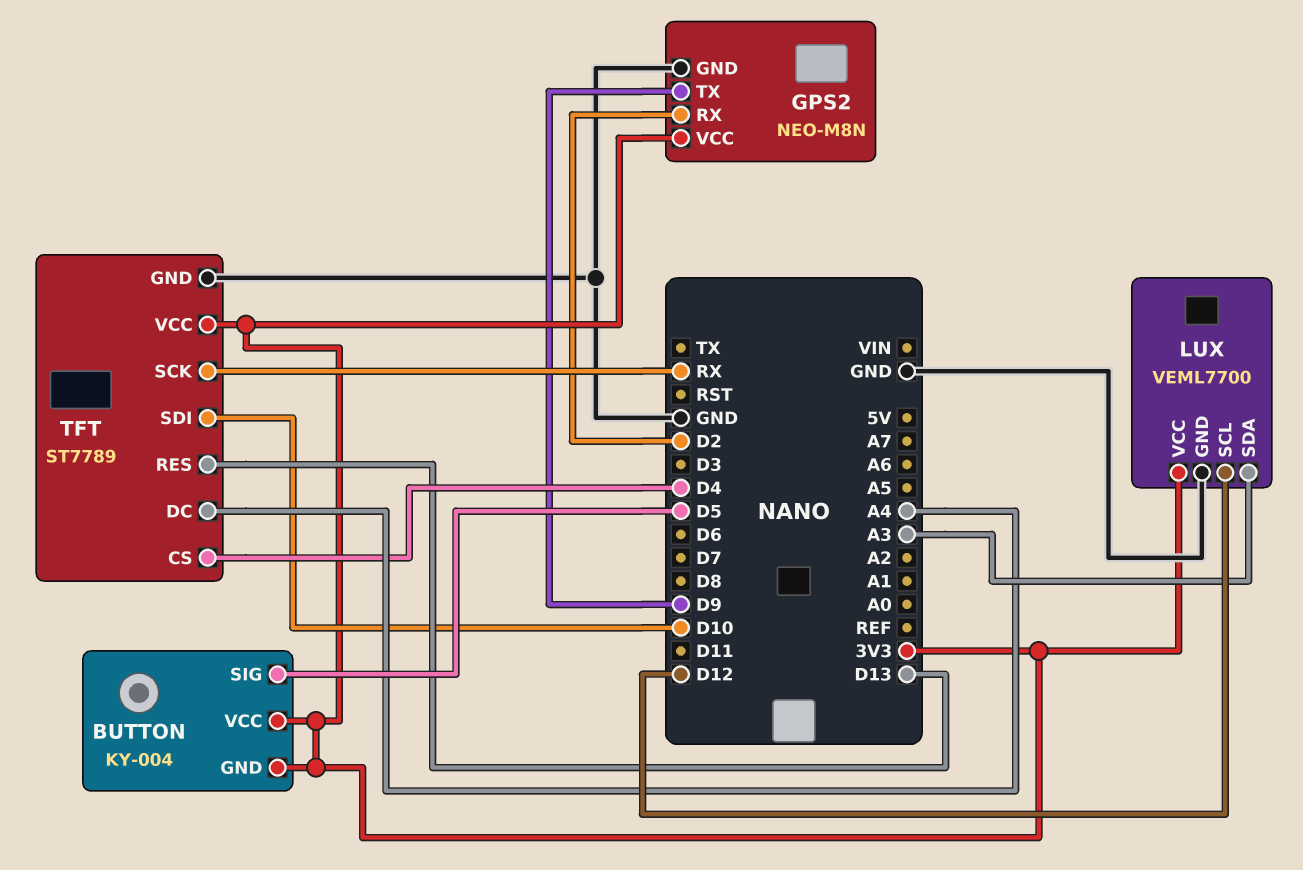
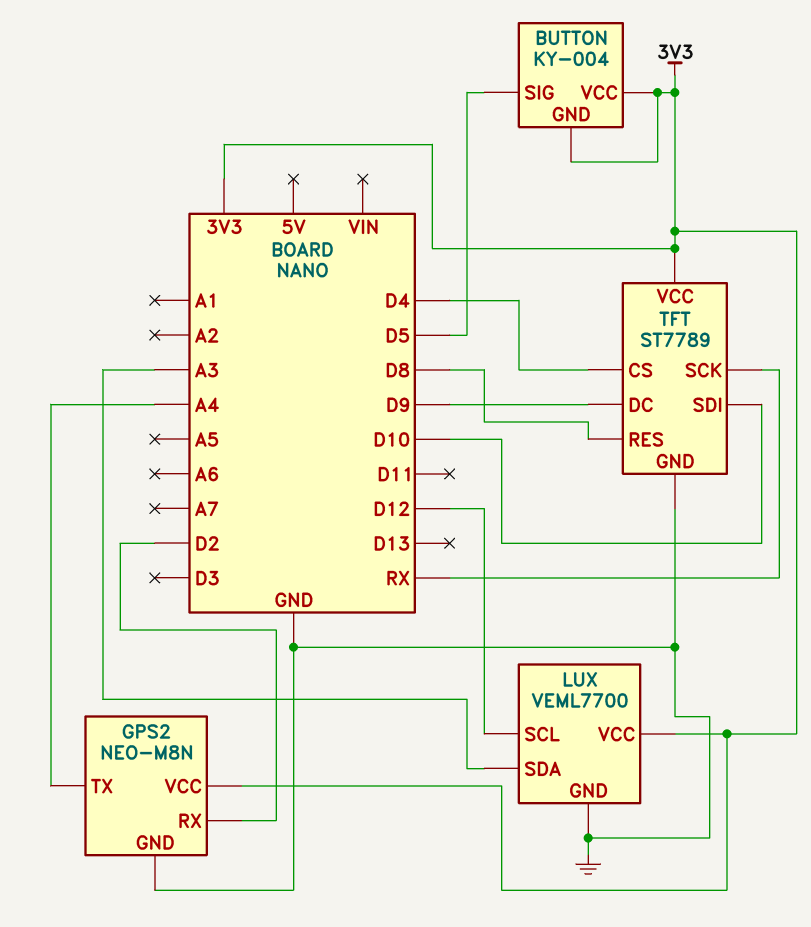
GPS2 pin TX: D9 -> A4
TFT pin DC: A4 -> D9
TFT pin RES: D13 -> D8

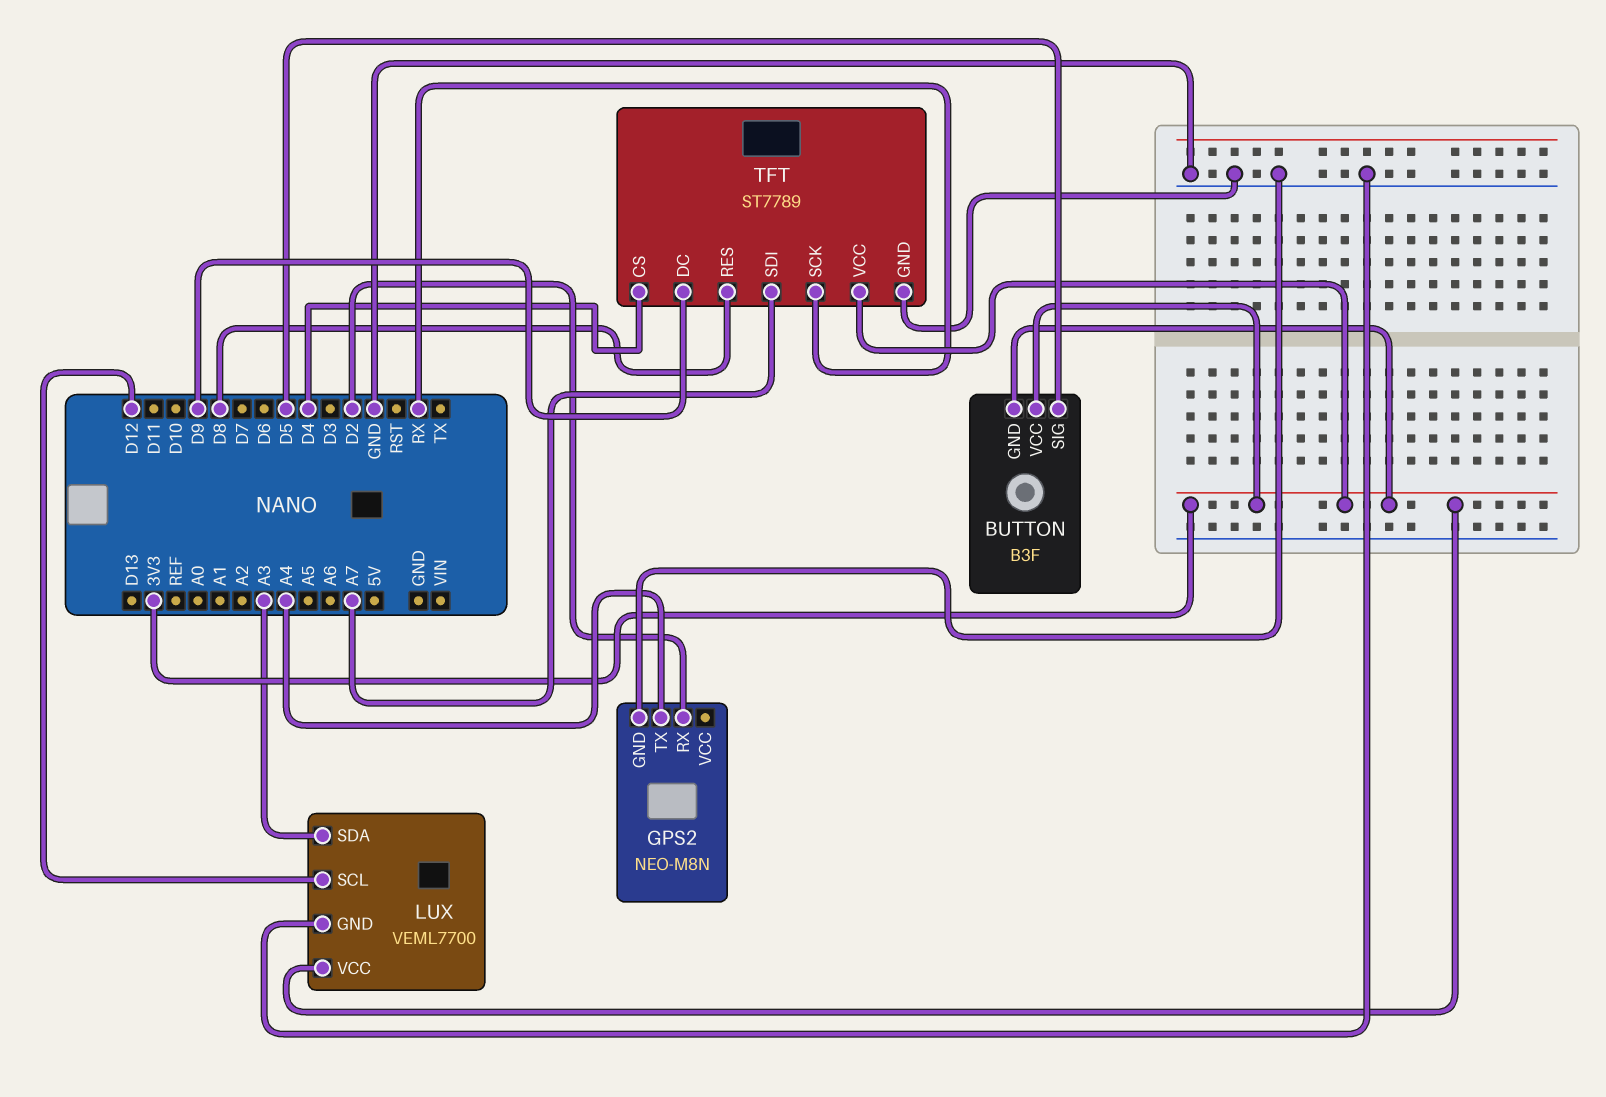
BUTTON: KY-004 -> B3F
GPS2 pin VCC: 3V3 -> none
TFT pin SDI: D10 -> A7

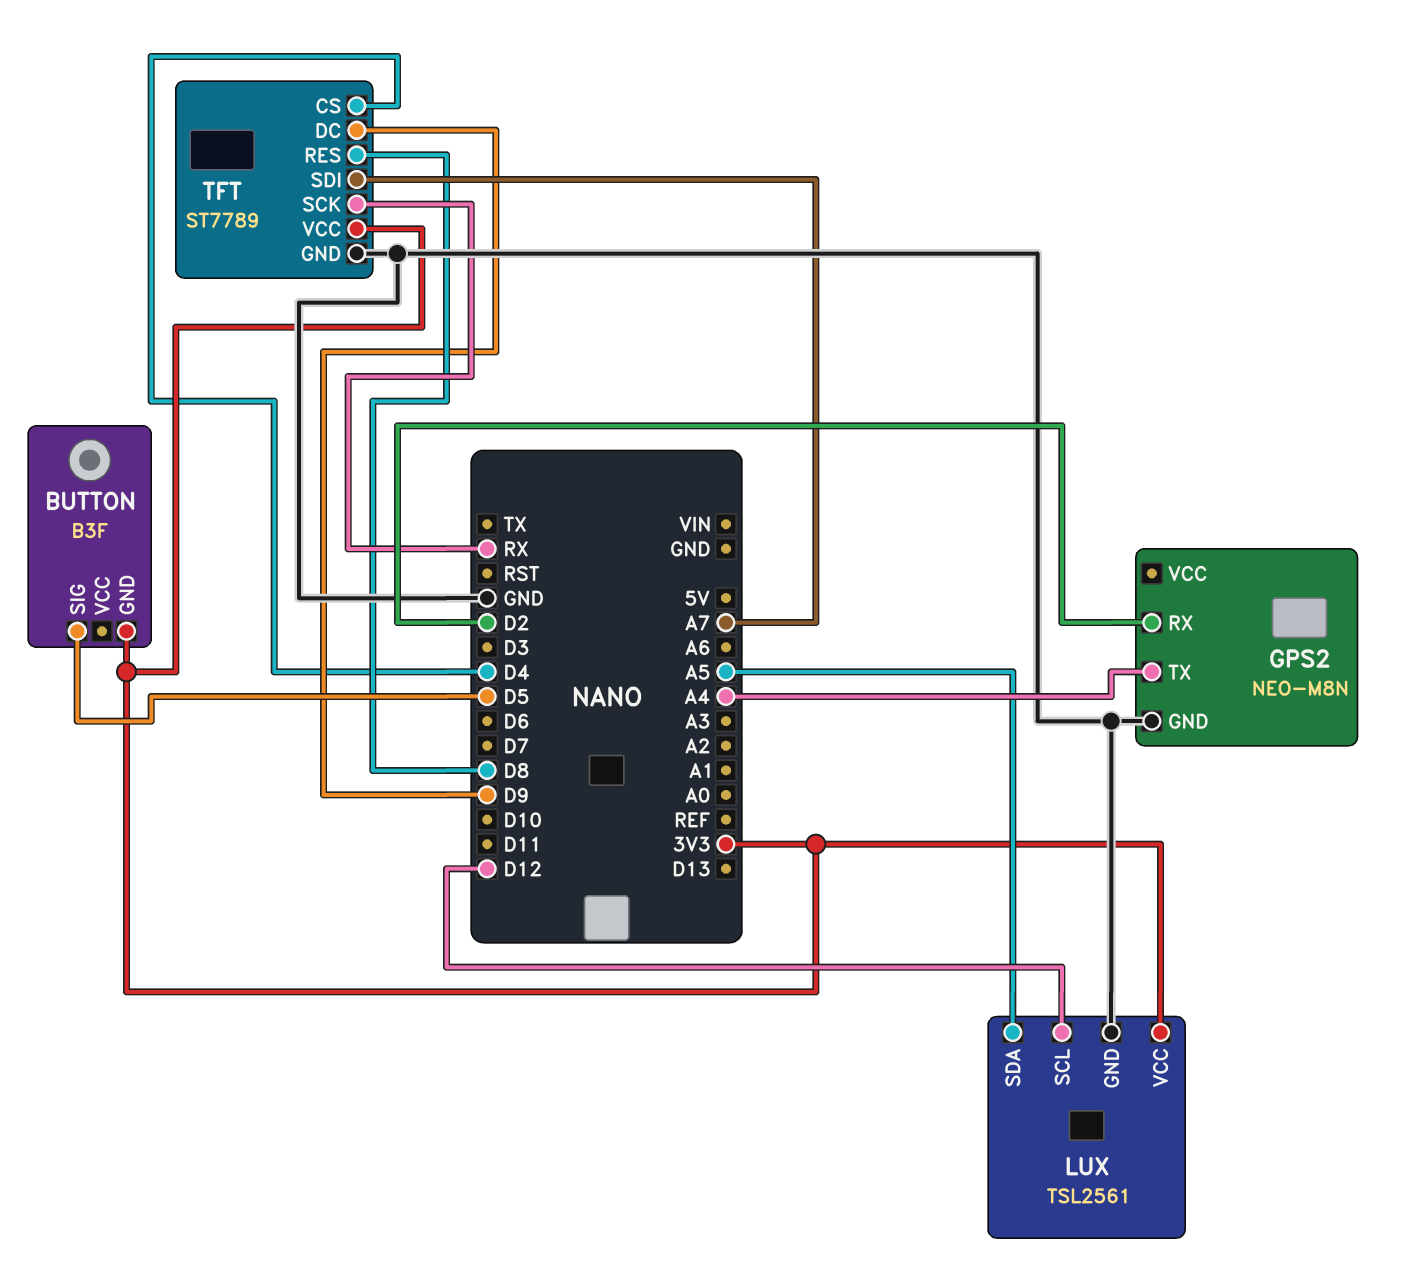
BUTTON pin VCC: 3V3 -> none
LUX: VEML7700 -> TSL2561
LUX pin SDA: A3 -> A5

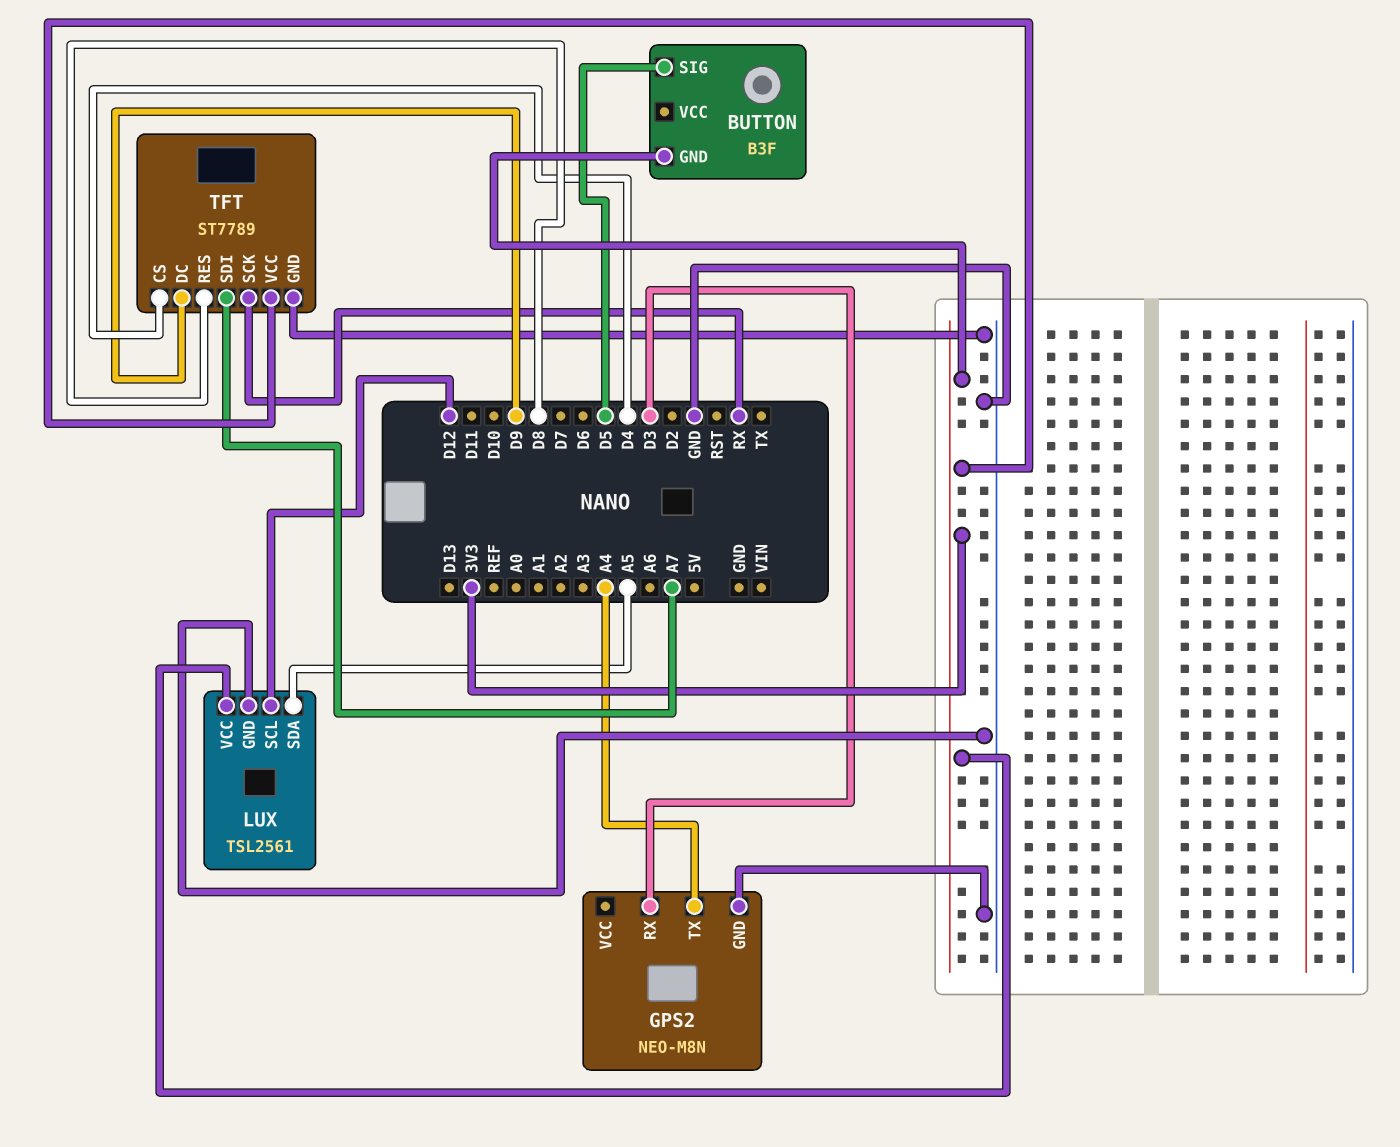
GPS2 pin RX: D2 -> D3

